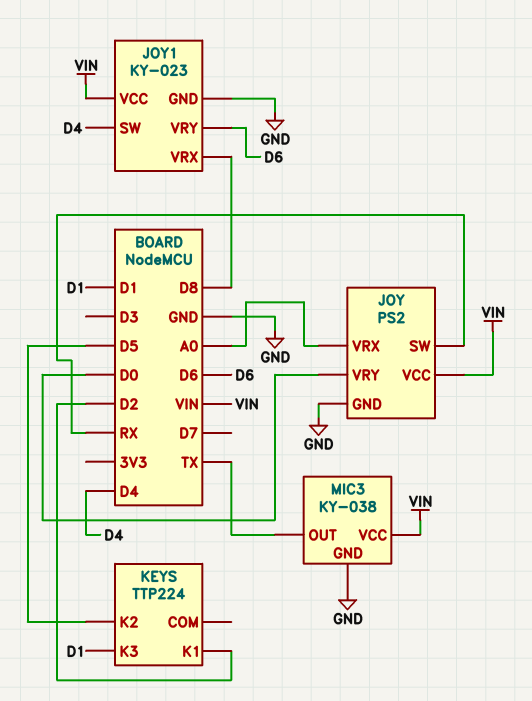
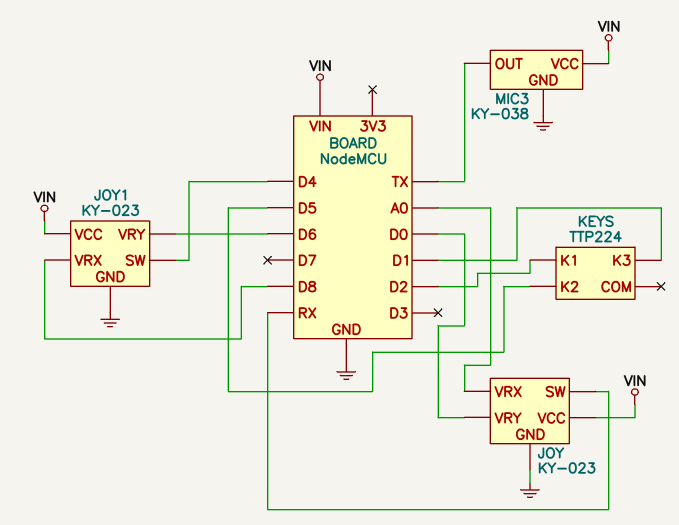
JOY: PS2 -> KY-023

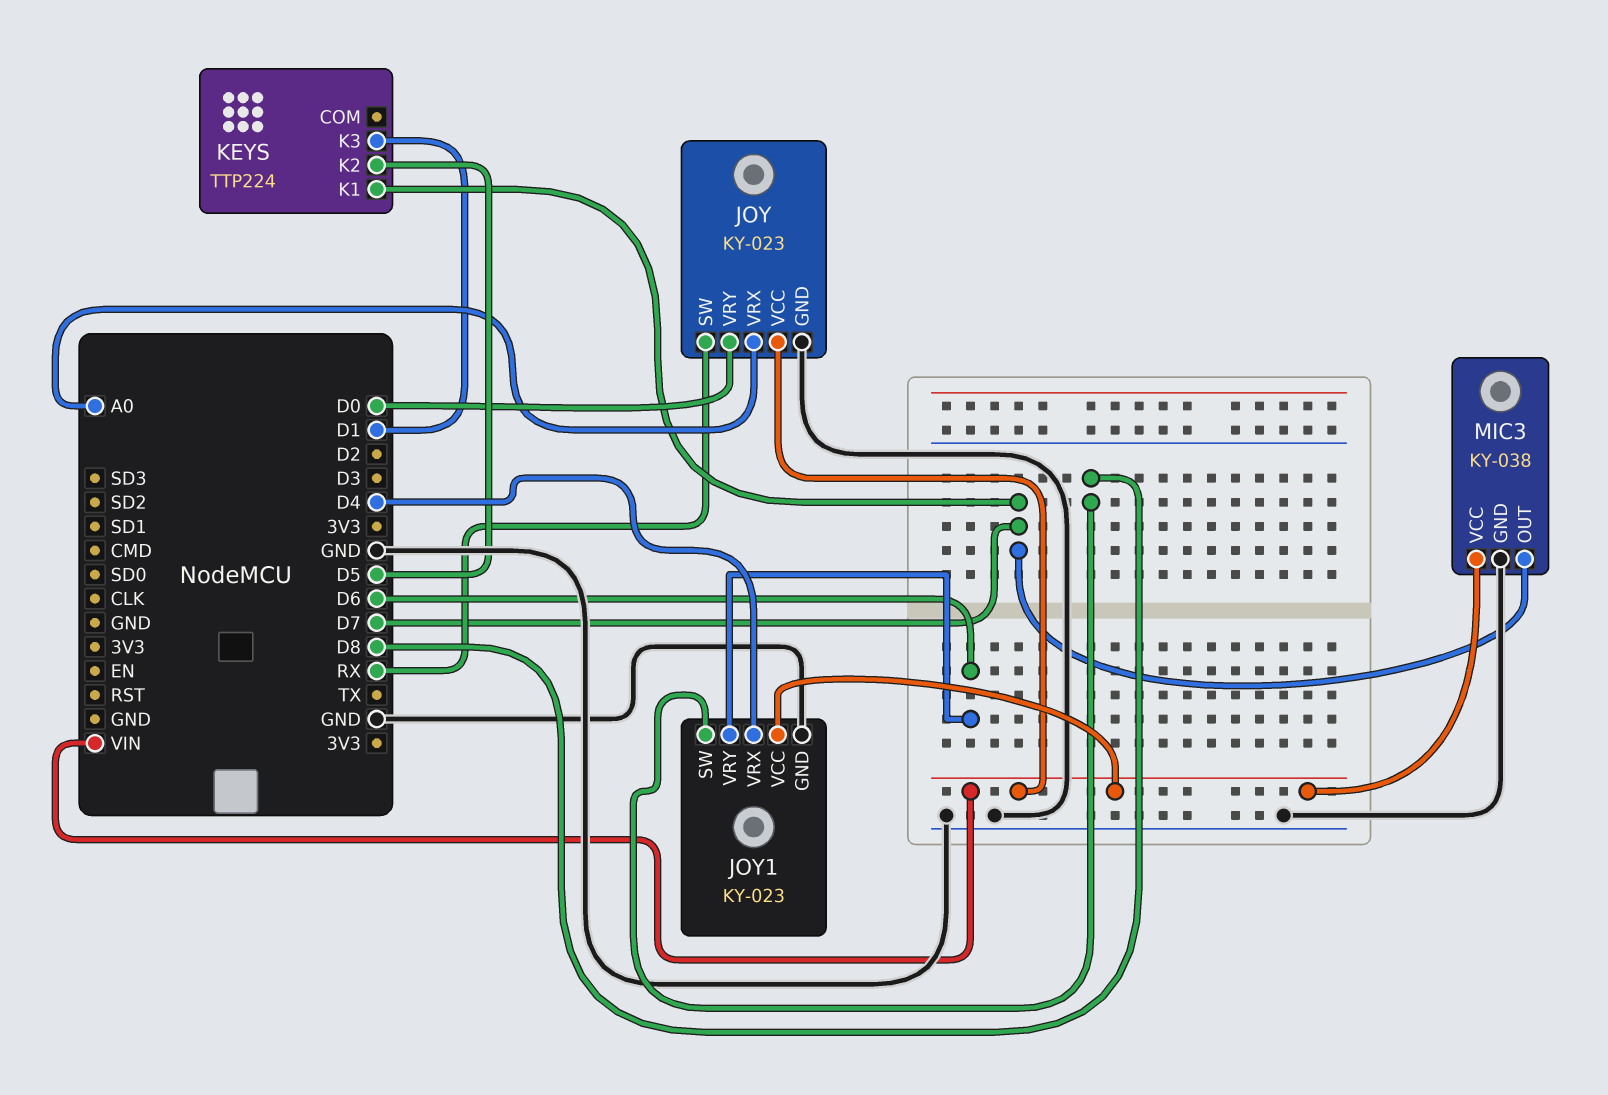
JOY1 pin SW: D4 -> D8
JOY1 pin VRX: D8 -> D4
KEYS pin K1: D2 -> D7
MIC3 pin OUT: TX -> D7

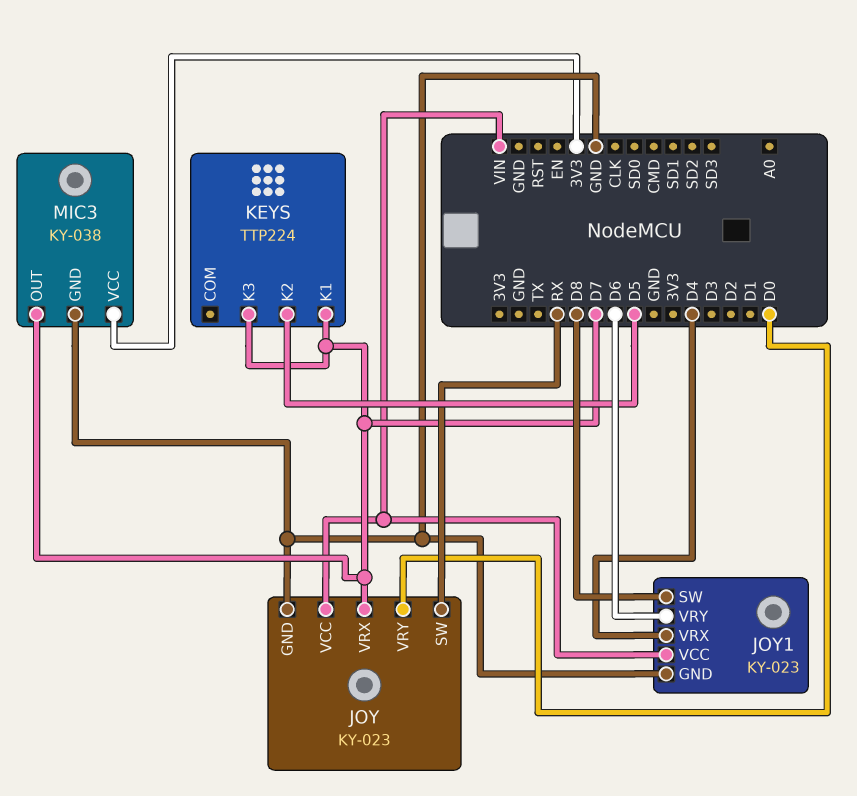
JOY pin VRX: A0 -> D7
KEYS pin K3: D1 -> D7
MIC3 pin VCC: VIN -> 3V3

